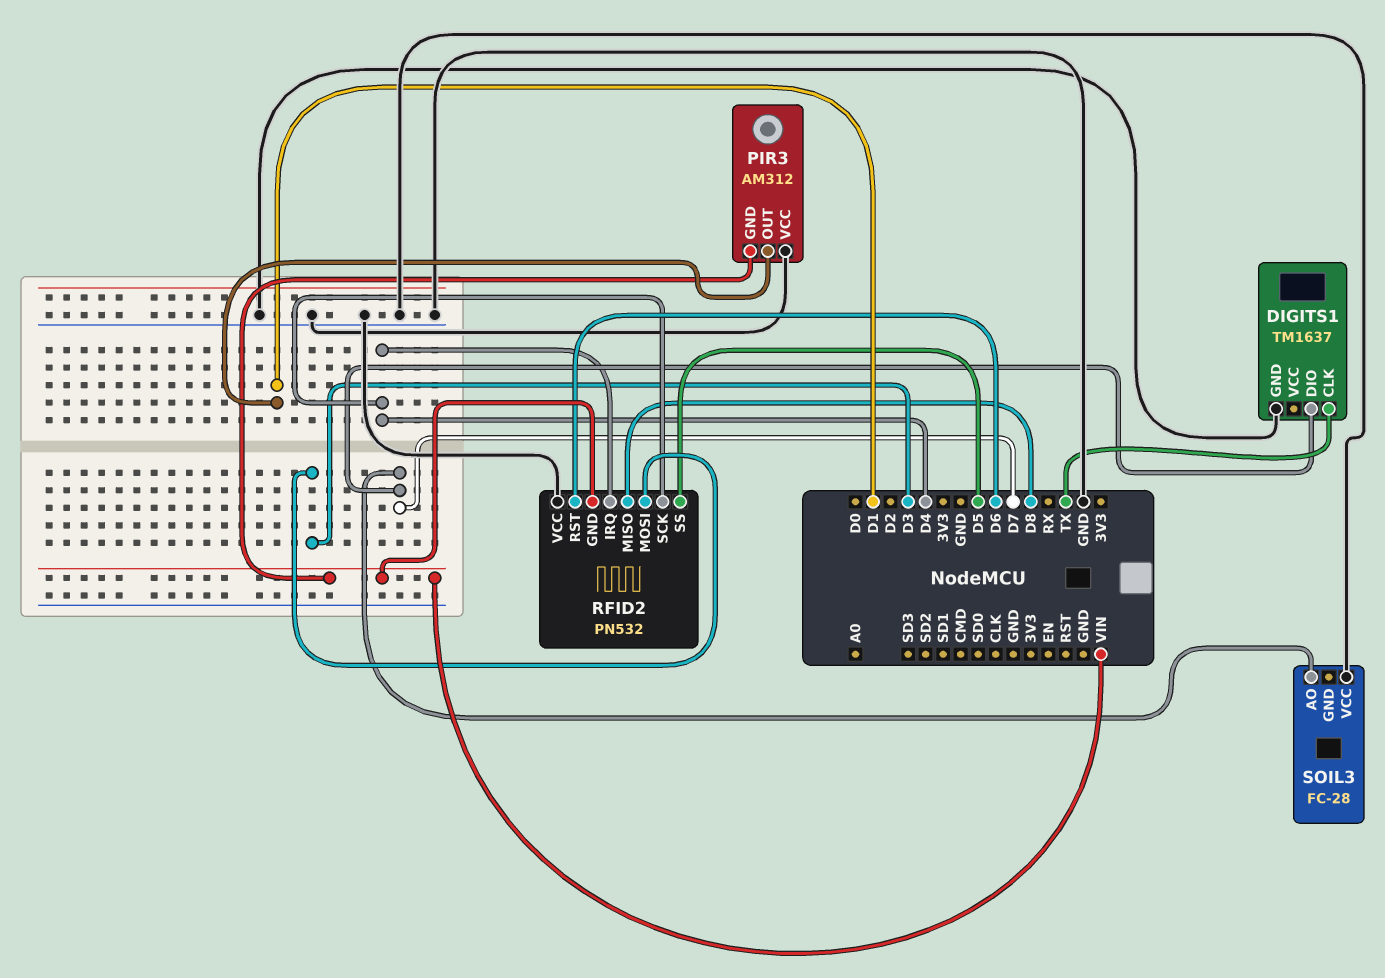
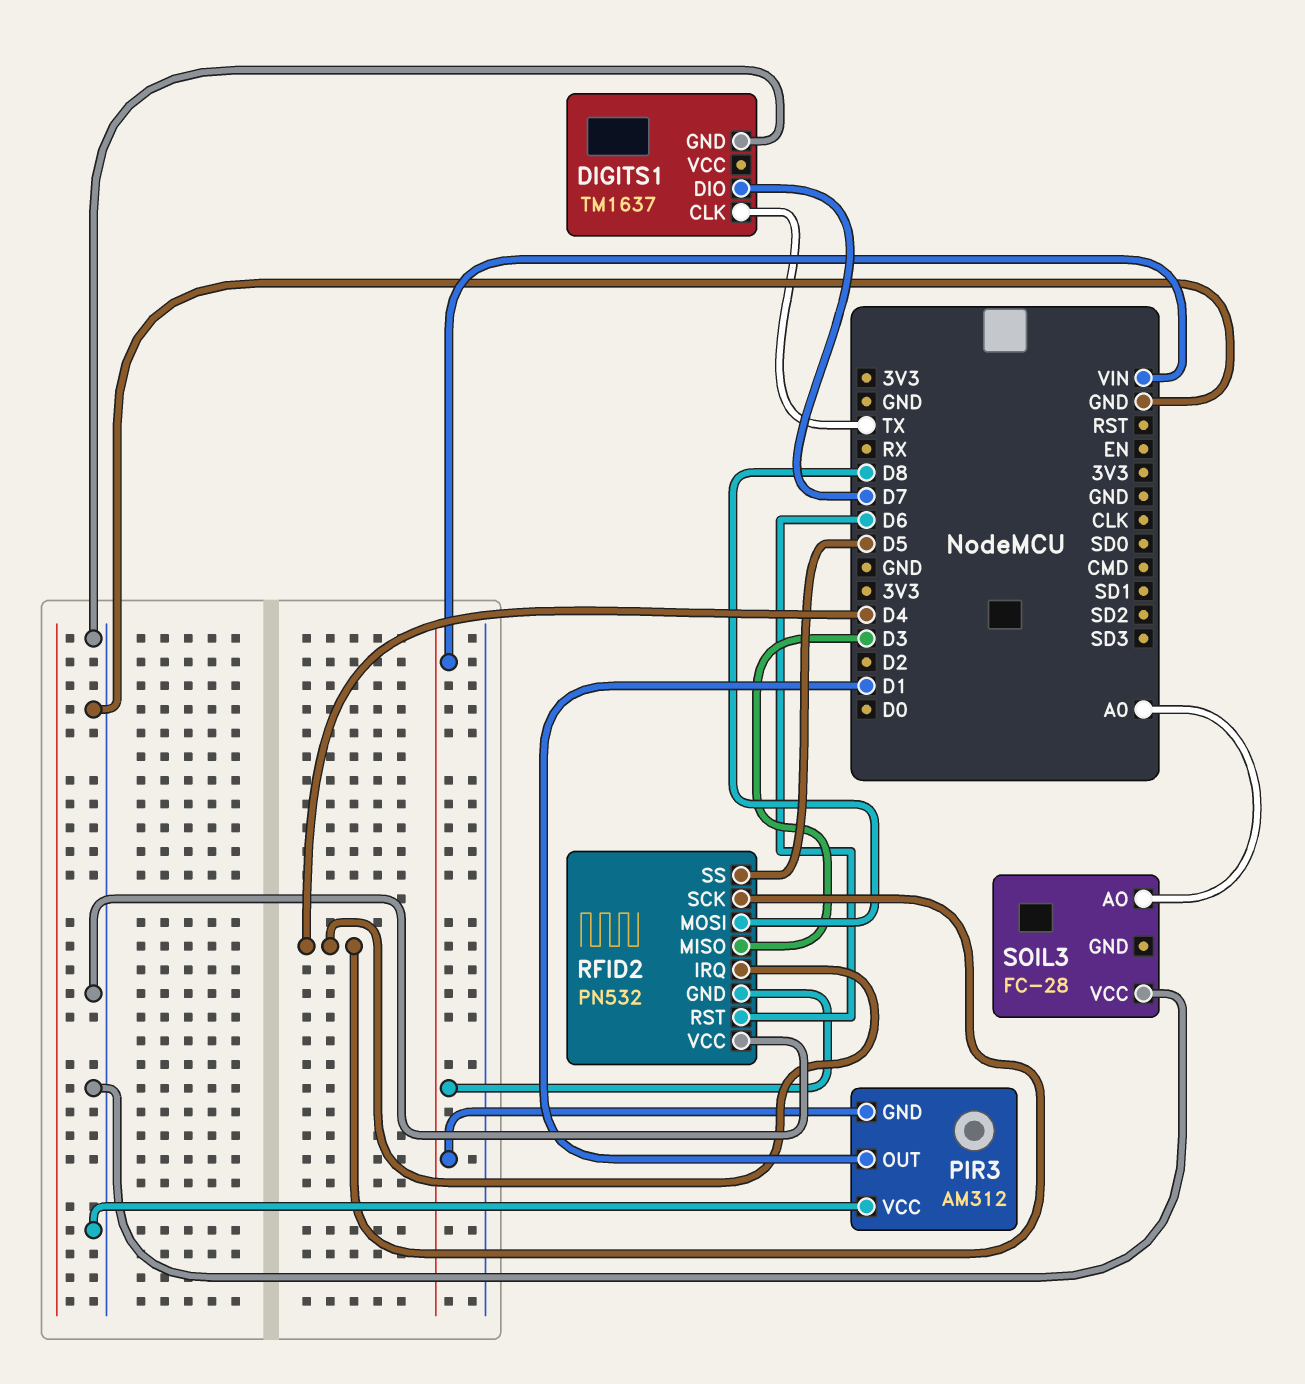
RFID2 pin MISO: D8 -> D3
RFID2 pin MOSI: D3 -> D8
SOIL3 pin AO: D7 -> A0

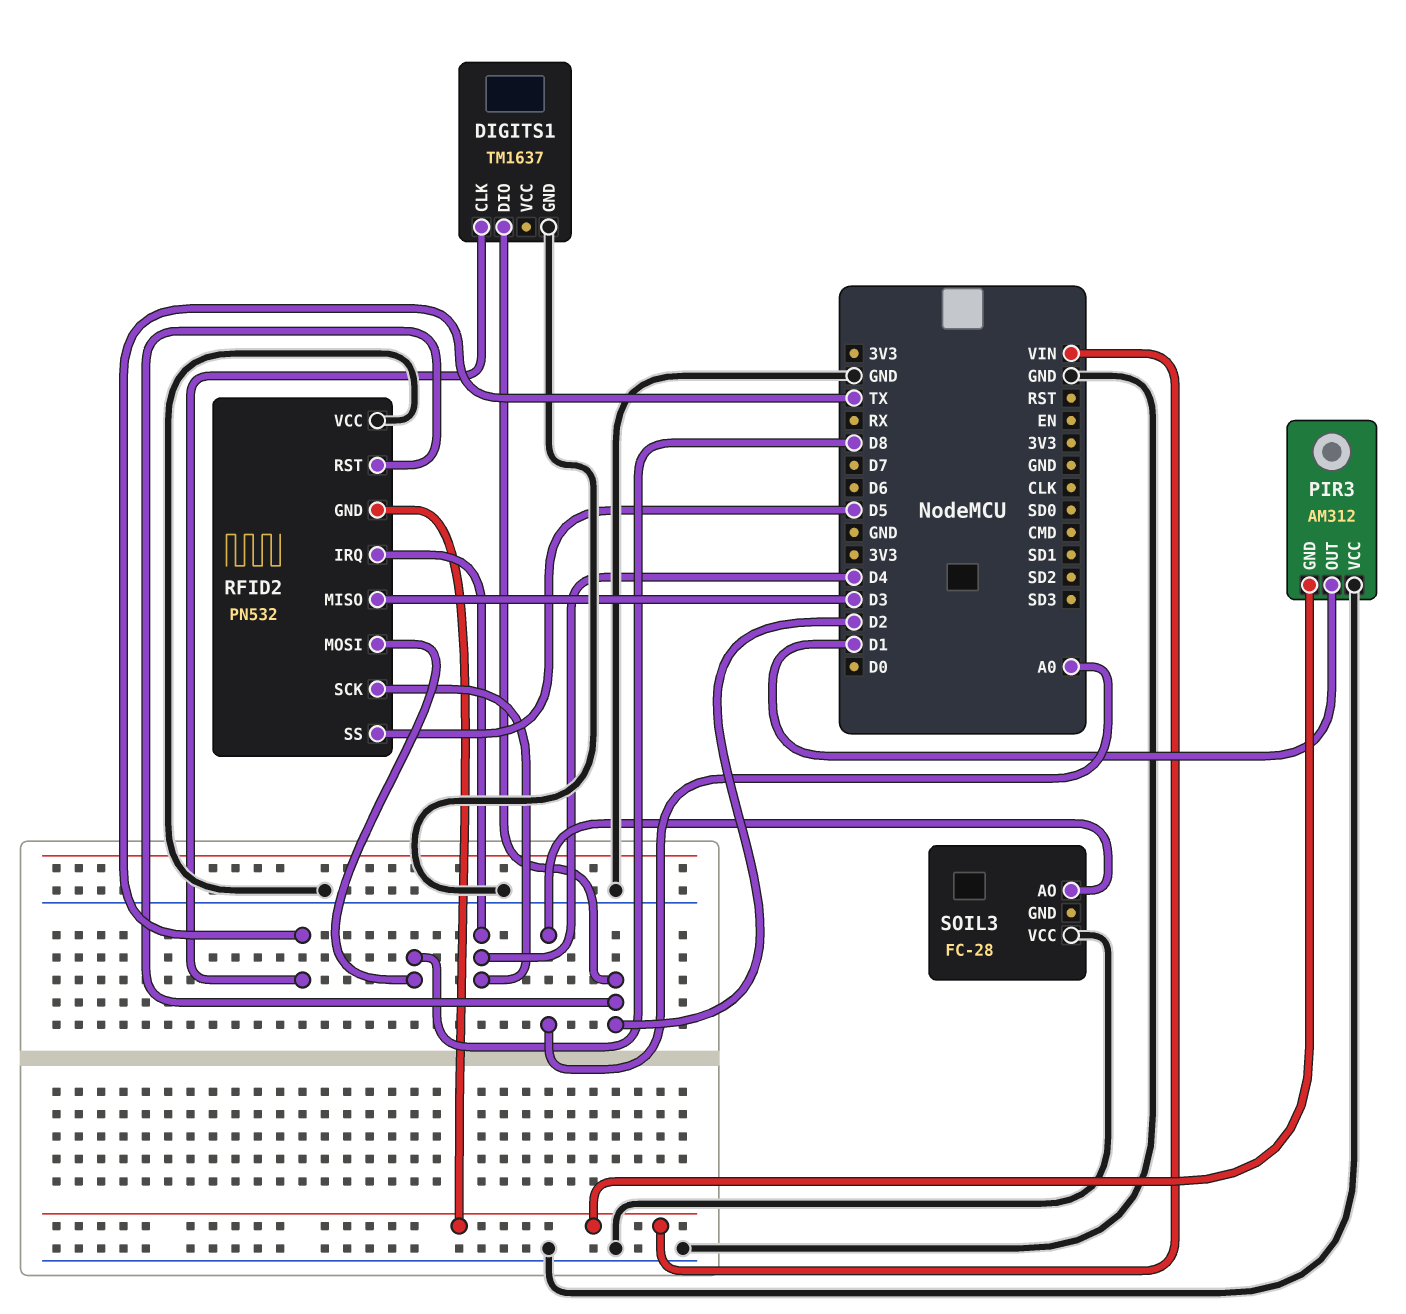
DIGITS1 pin DIO: D7 -> D2
RFID2 pin RST: D6 -> D2

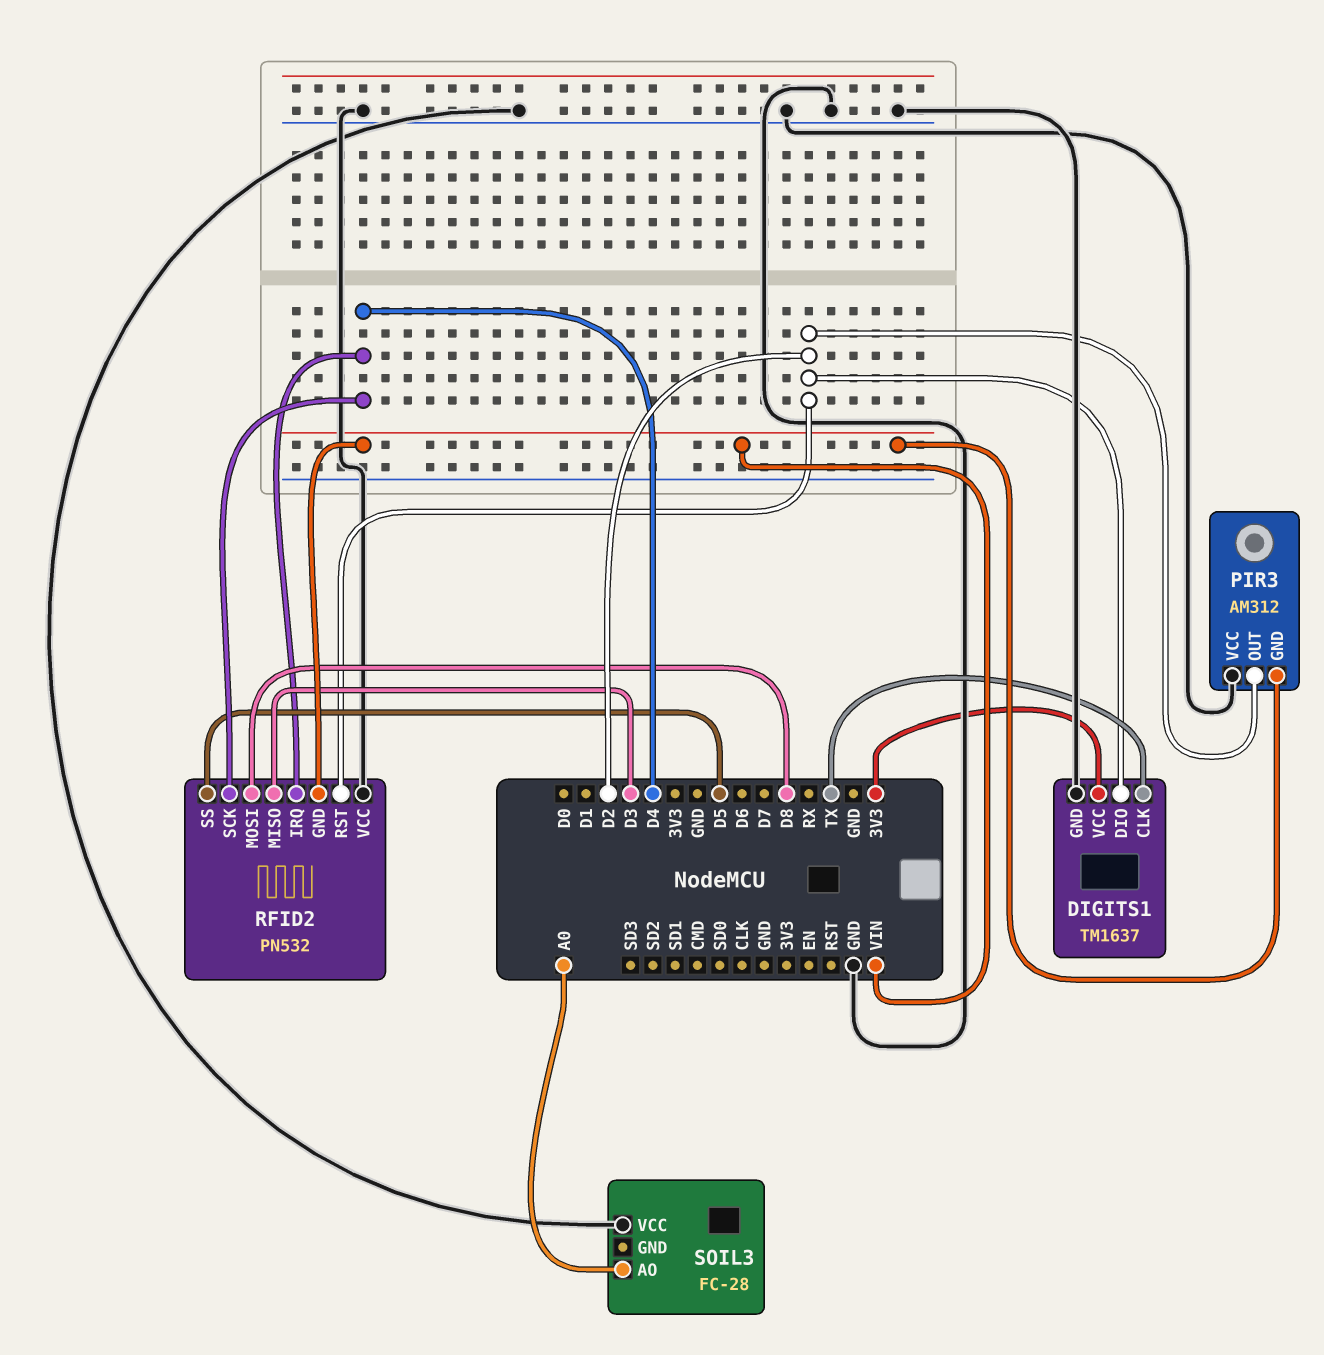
DIGITS1 pin VCC: none -> 3V3
PIR3 pin OUT: D1 -> D2

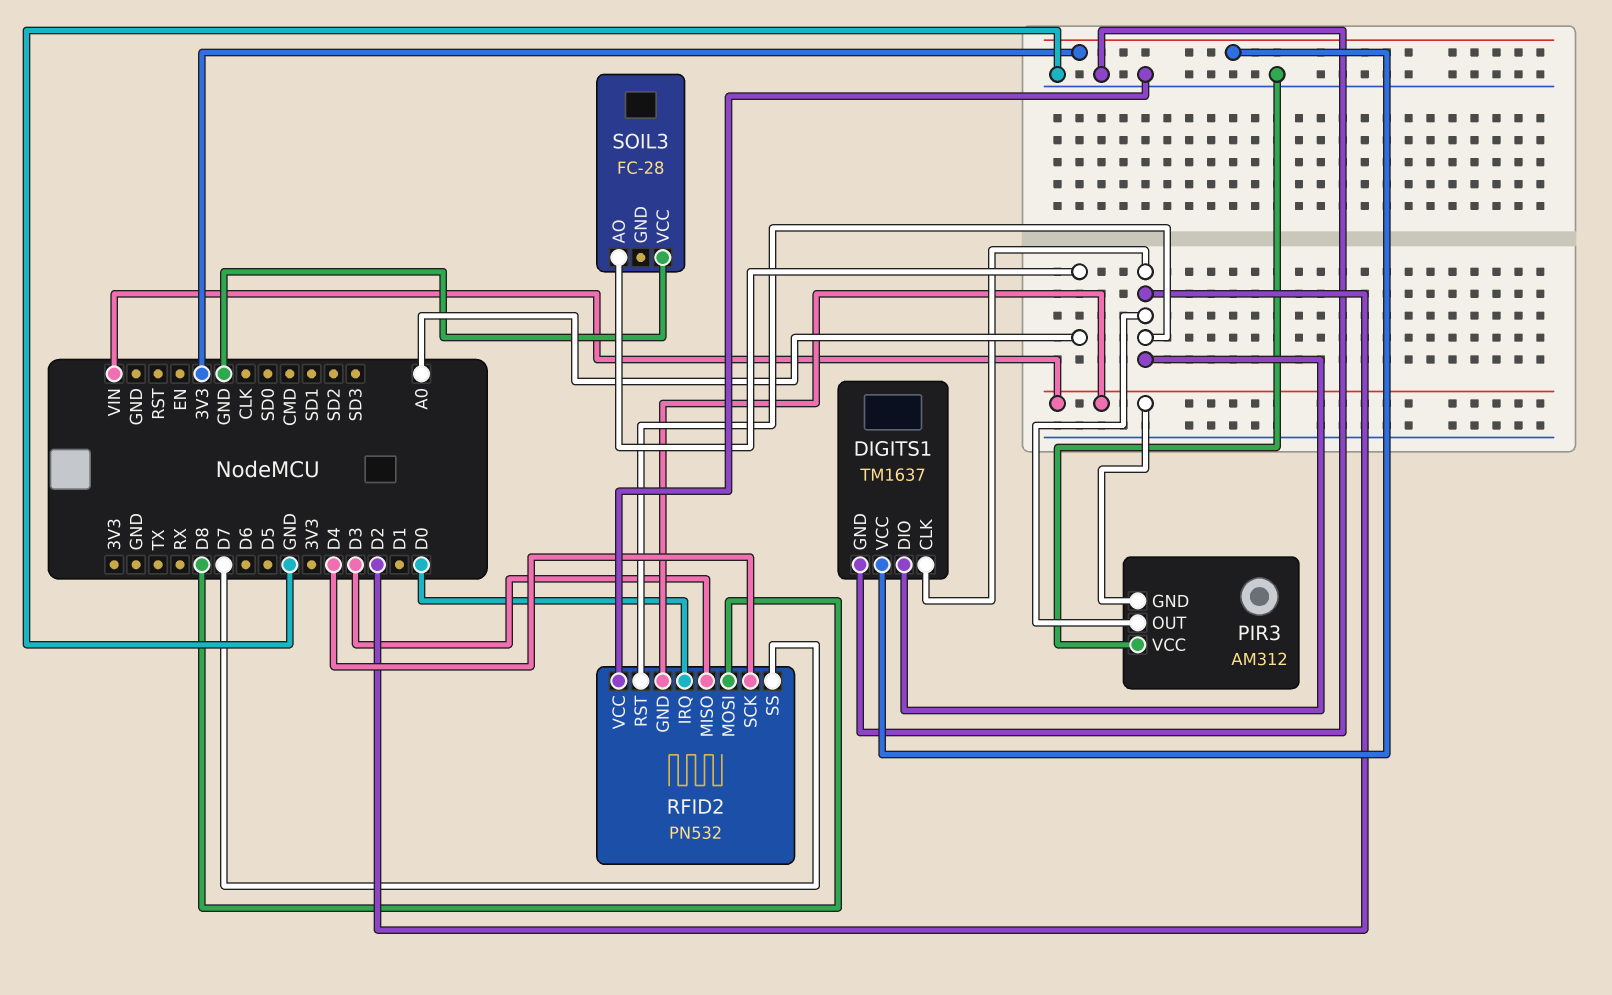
DIGITS1 pin CLK: TX -> D2
RFID2 pin IRQ: D4 -> D0
RFID2 pin SS: D5 -> D7

